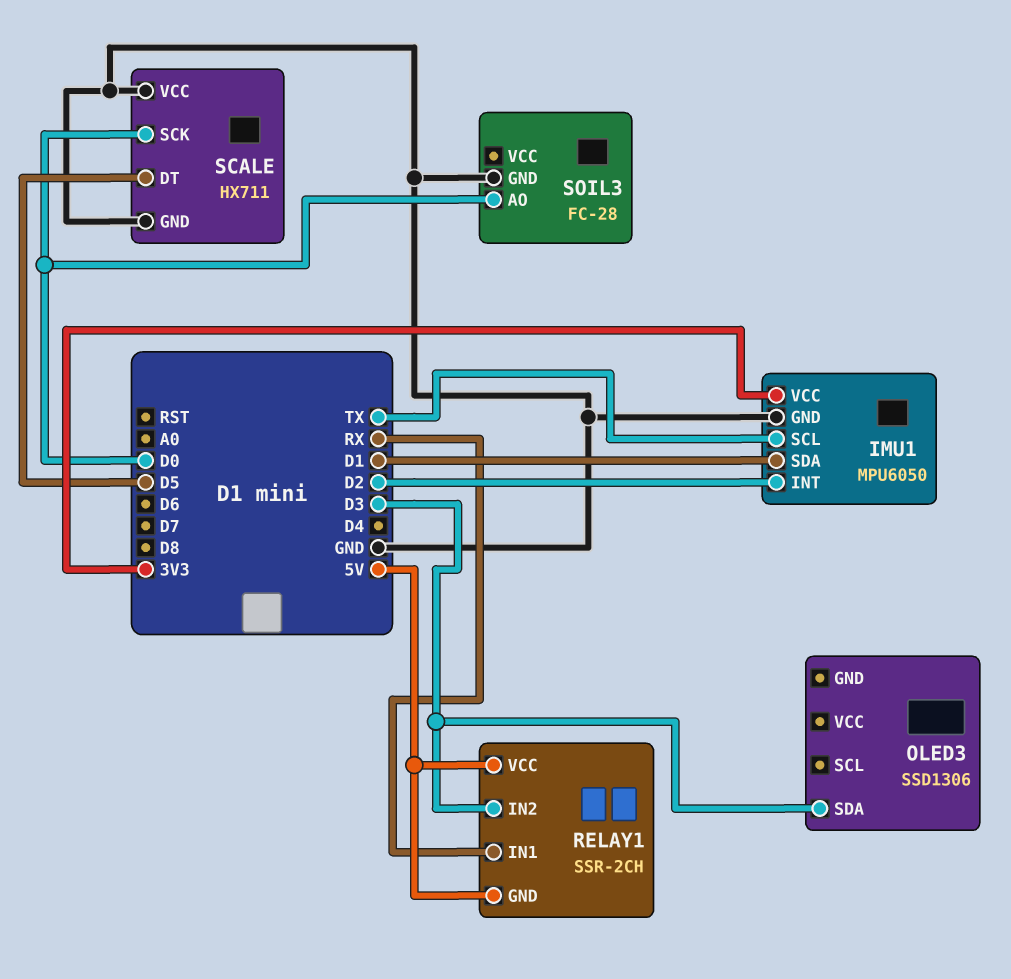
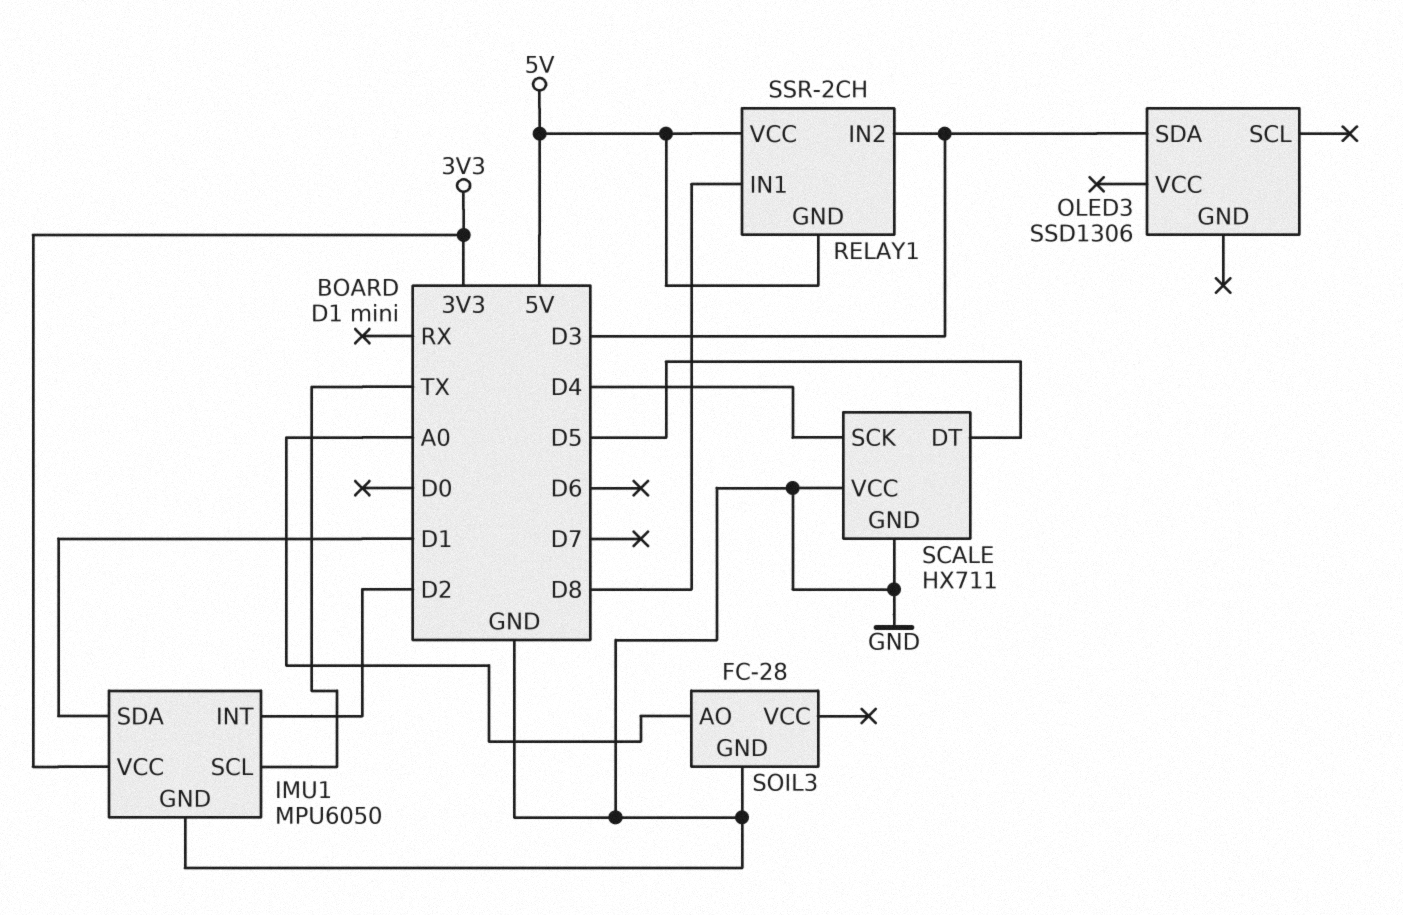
RELAY1 pin IN1: RX -> D8
SCALE pin SCK: D0 -> D4
SOIL3 pin AO: D0 -> A0

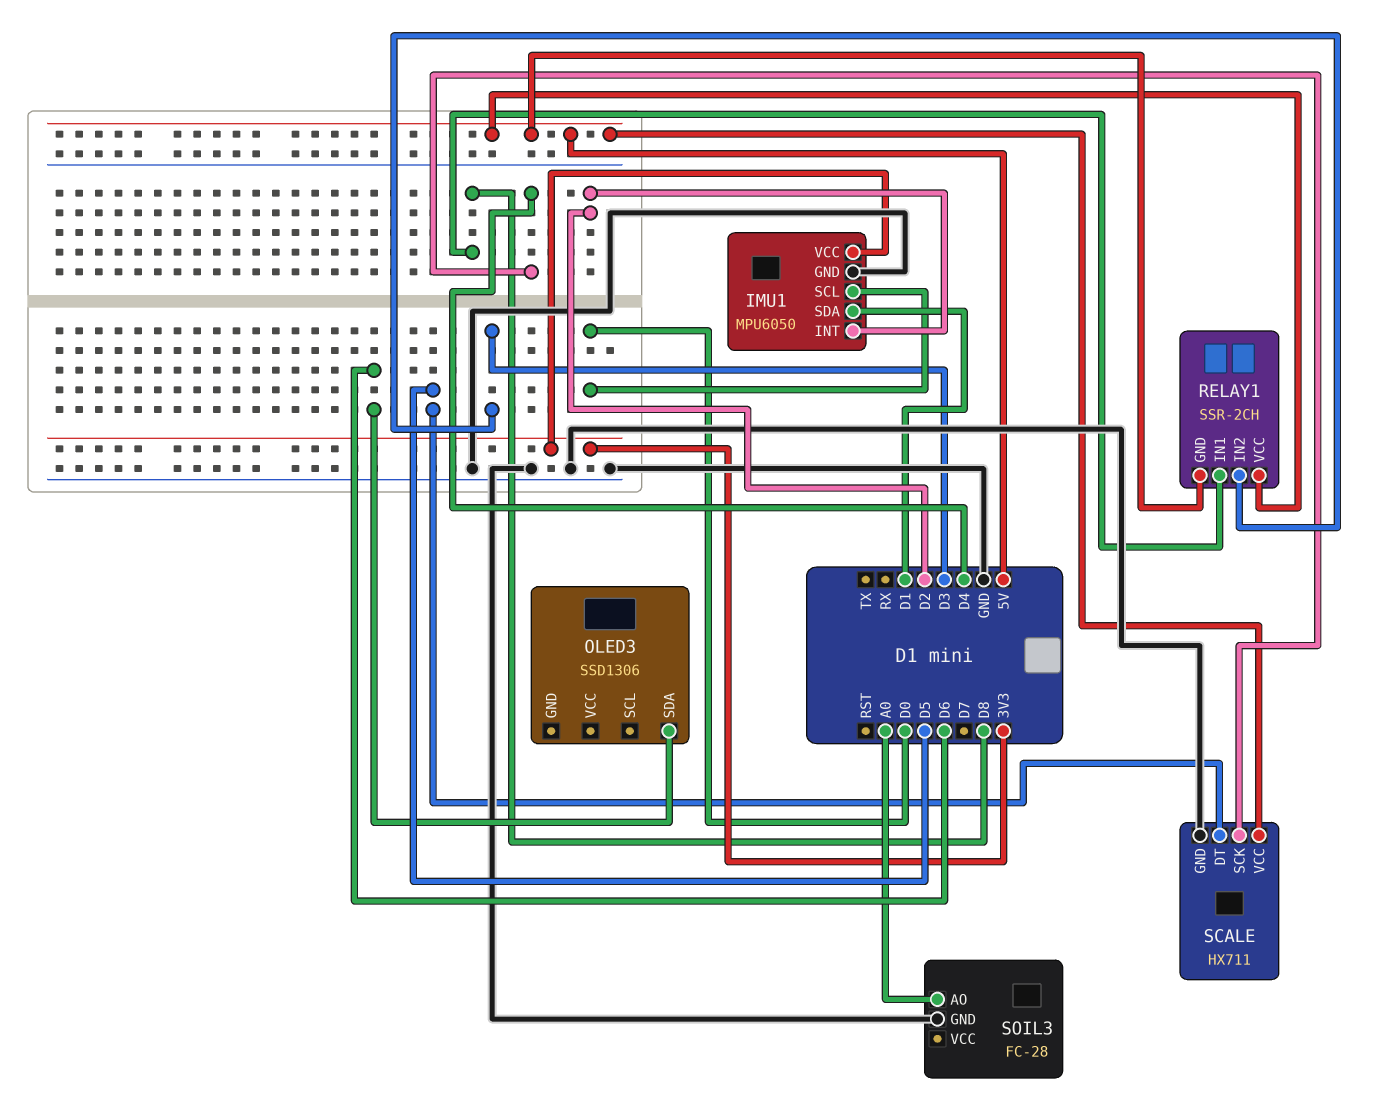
IMU1 pin SCL: TX -> D0
OLED3 pin SDA: D3 -> D6
SCALE pin VCC: GND -> 5V

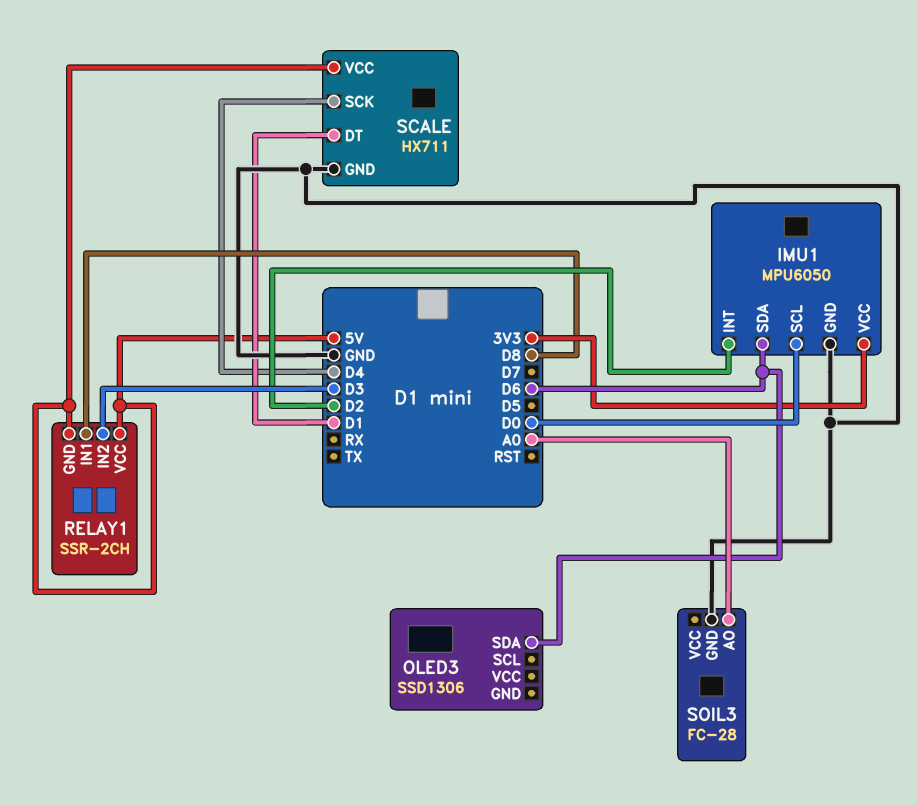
IMU1 pin SDA: D1 -> D6
SCALE pin DT: D5 -> D1

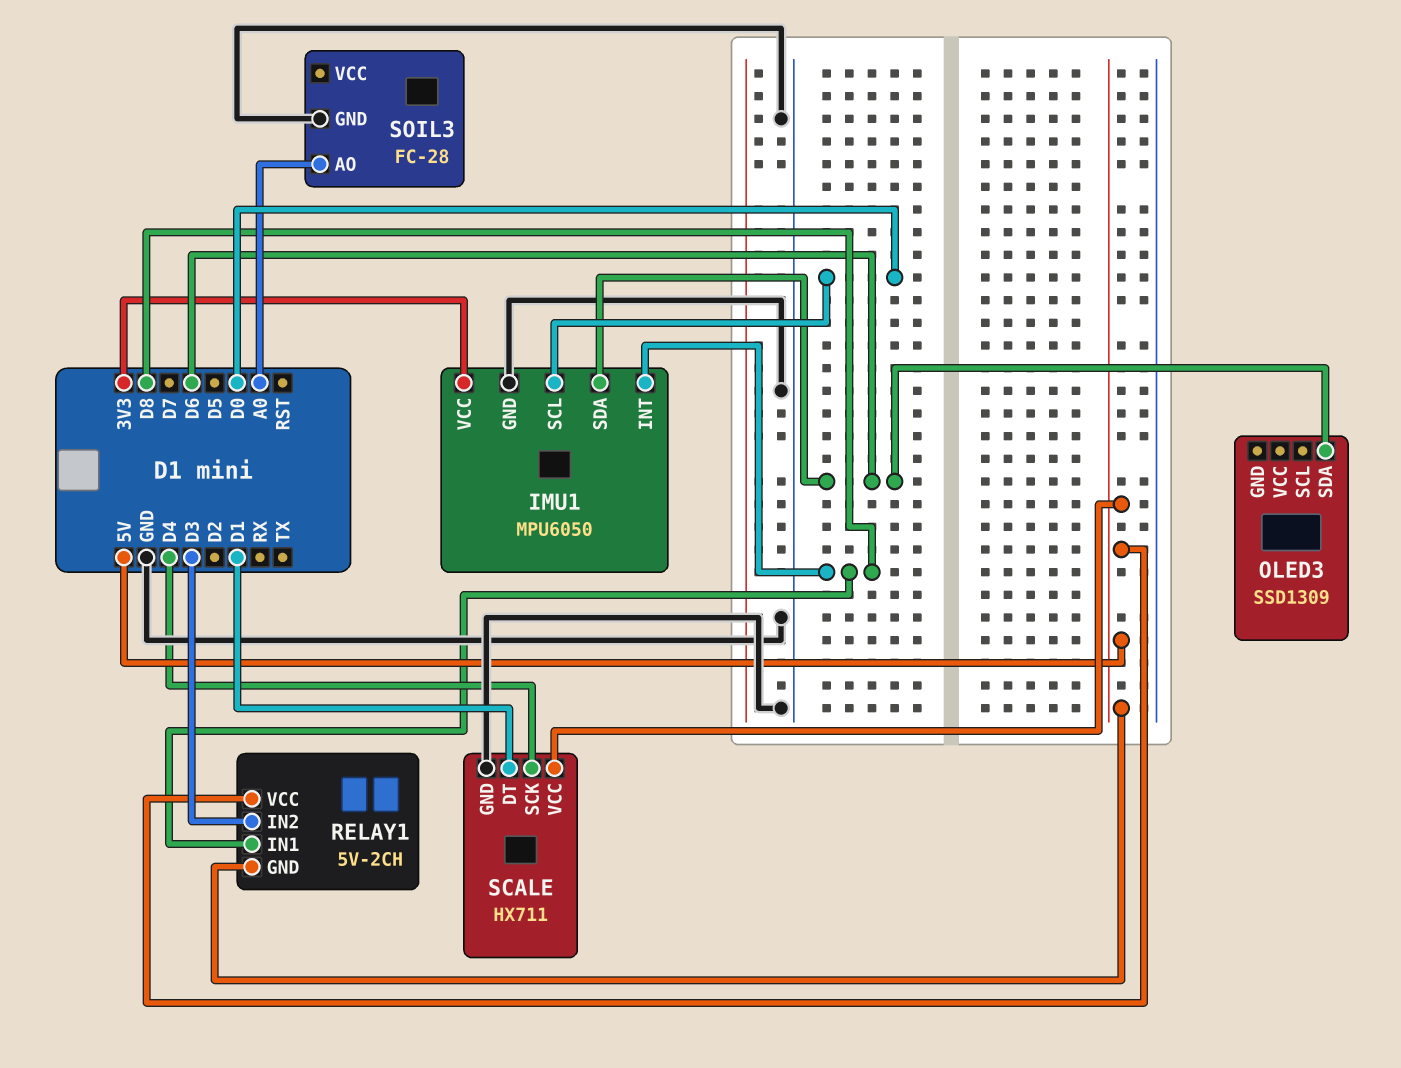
IMU1 pin INT: D2 -> D8
OLED3: SSD1306 -> SSD1309
RELAY1: SSR-2CH -> 5V-2CH

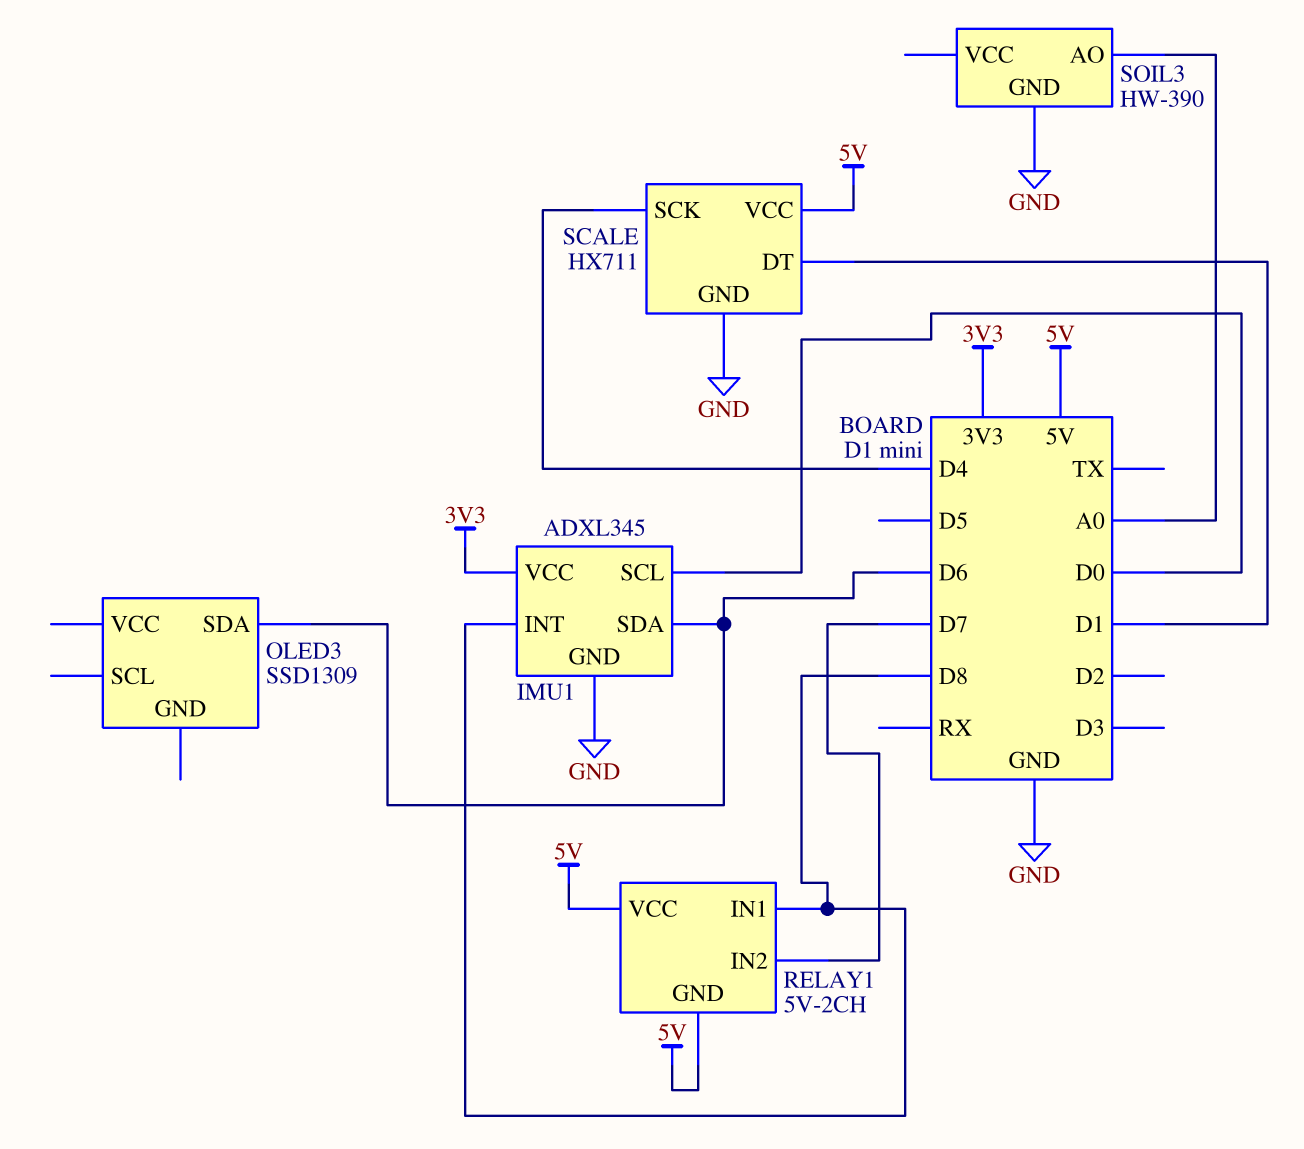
IMU1: MPU6050 -> ADXL345
RELAY1 pin IN2: D3 -> D7
SOIL3: FC-28 -> HW-390

